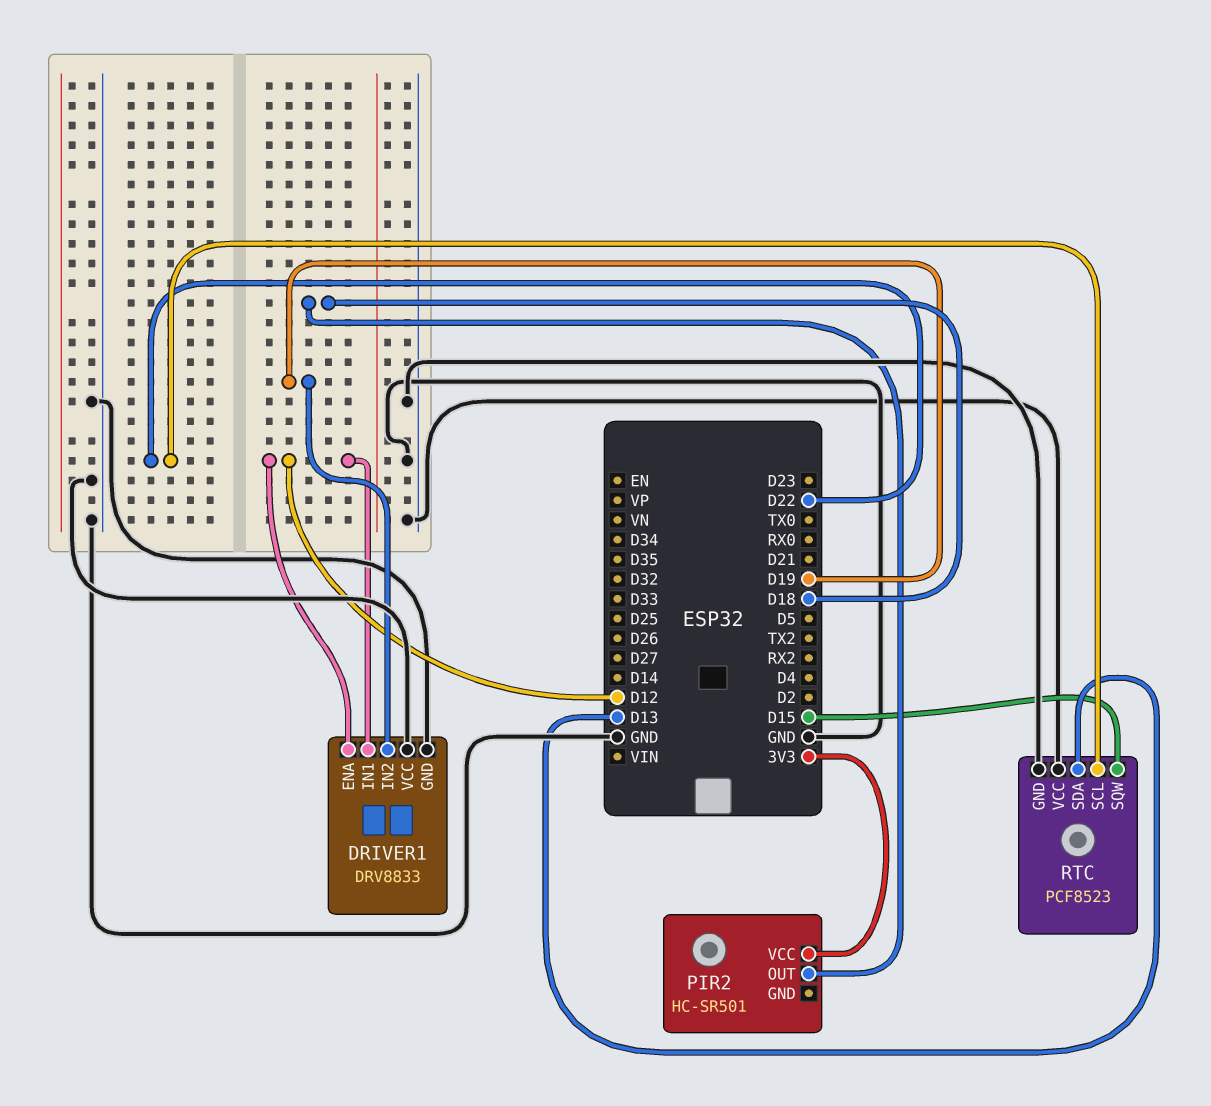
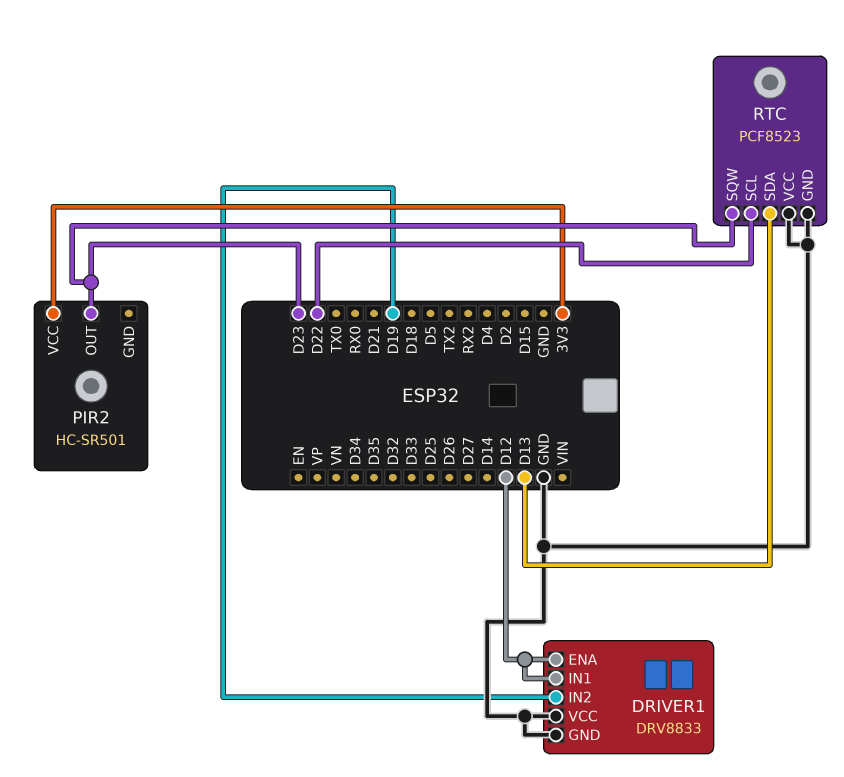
PIR2 pin OUT: D18 -> D23
RTC pin SQW: D15 -> D23

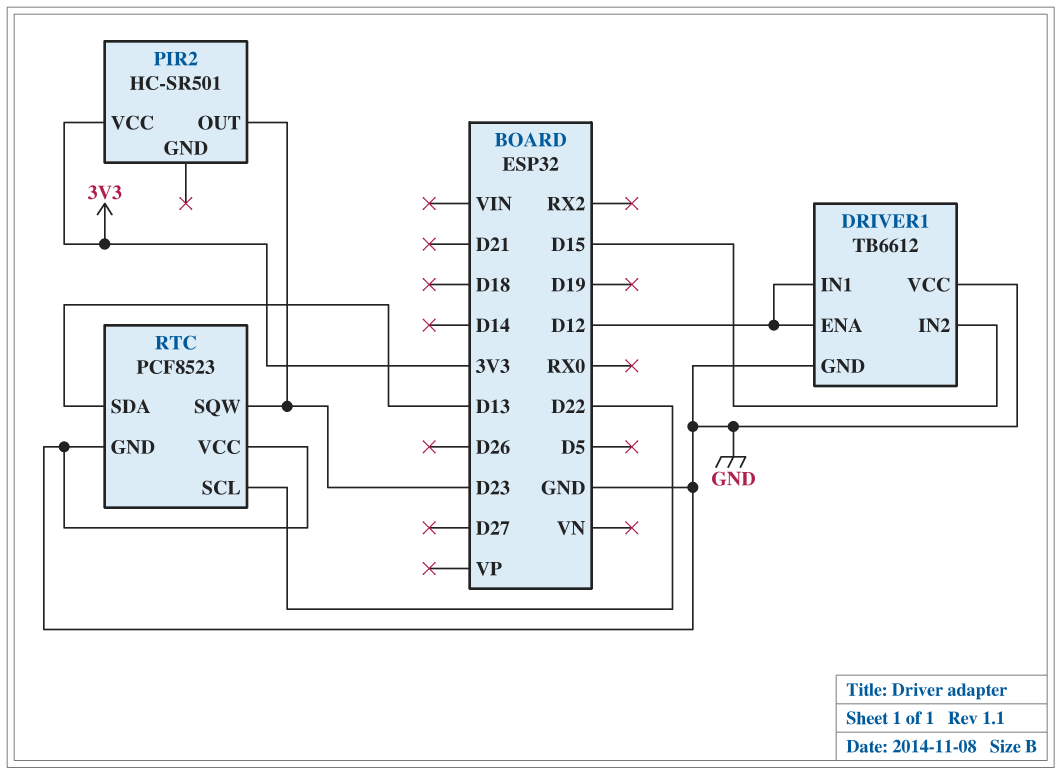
DRIVER1: DRV8833 -> TB6612
DRIVER1 pin IN2: D19 -> D15

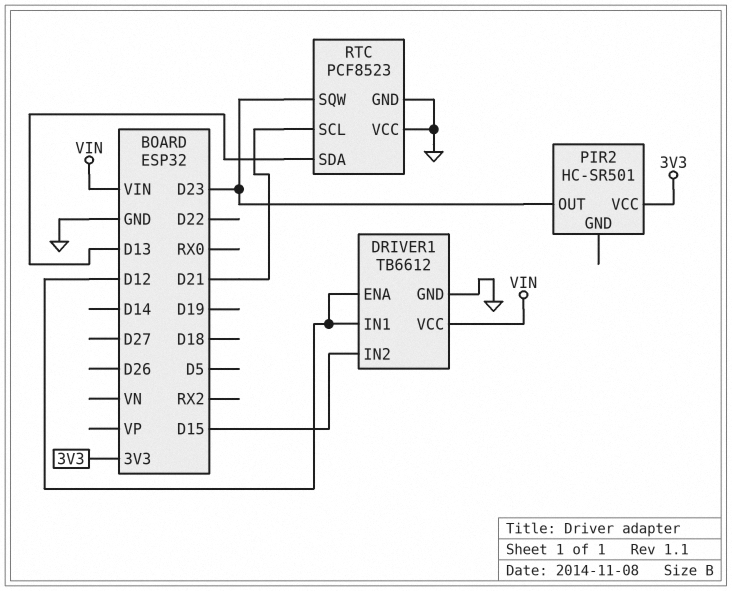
DRIVER1 pin VCC: GND -> VIN
RTC pin SCL: D22 -> D21

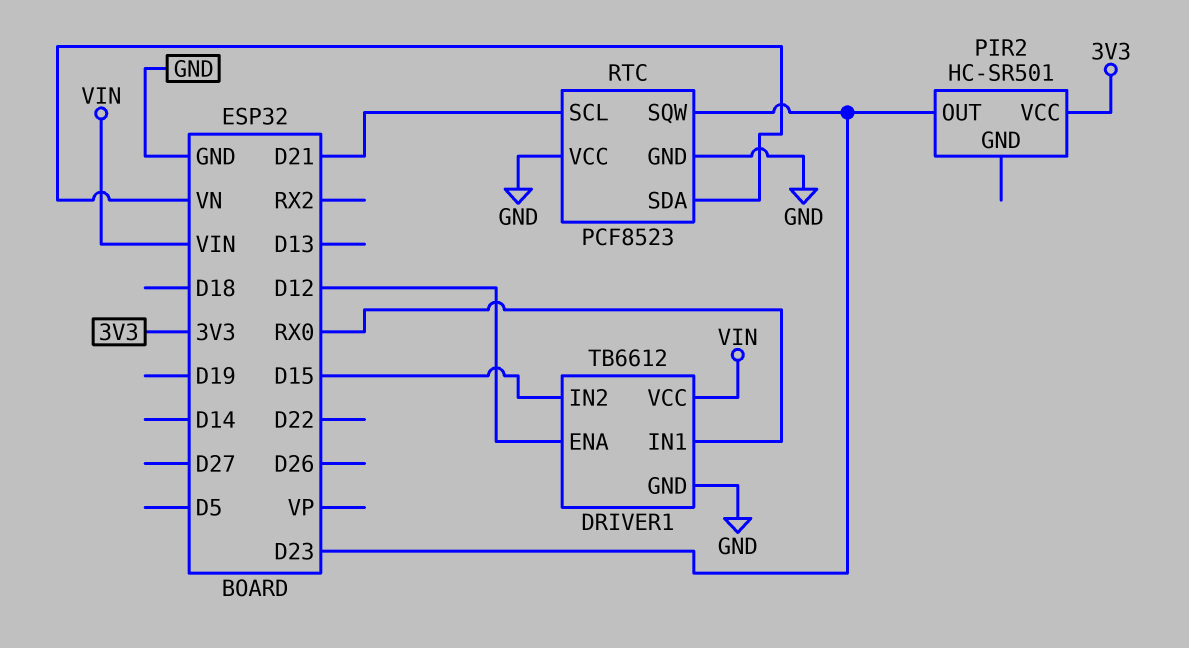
DRIVER1 pin IN1: D12 -> RX0
RTC pin SDA: D13 -> VN

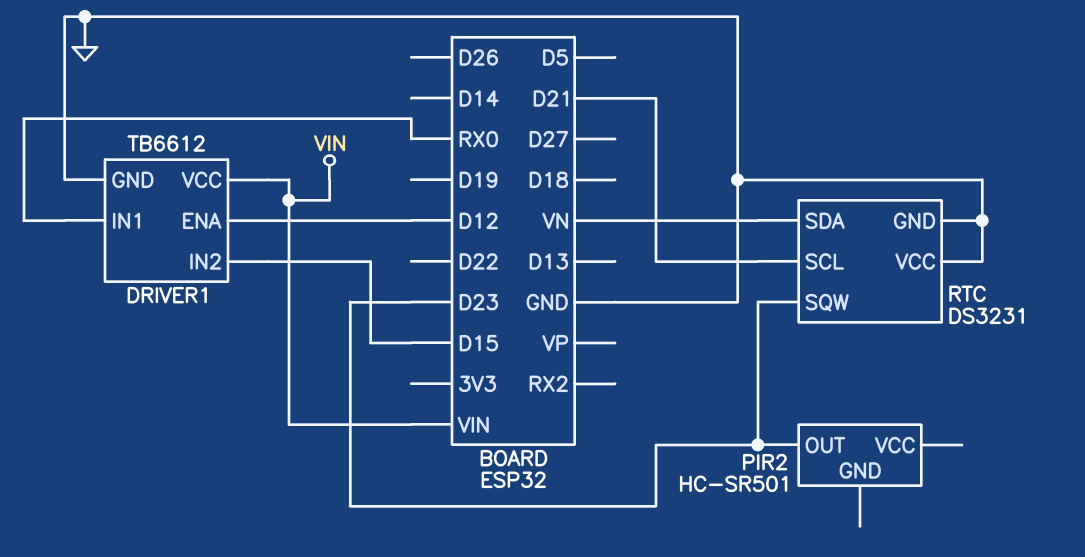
PIR2 pin VCC: 3V3 -> none
RTC: PCF8523 -> DS3231

